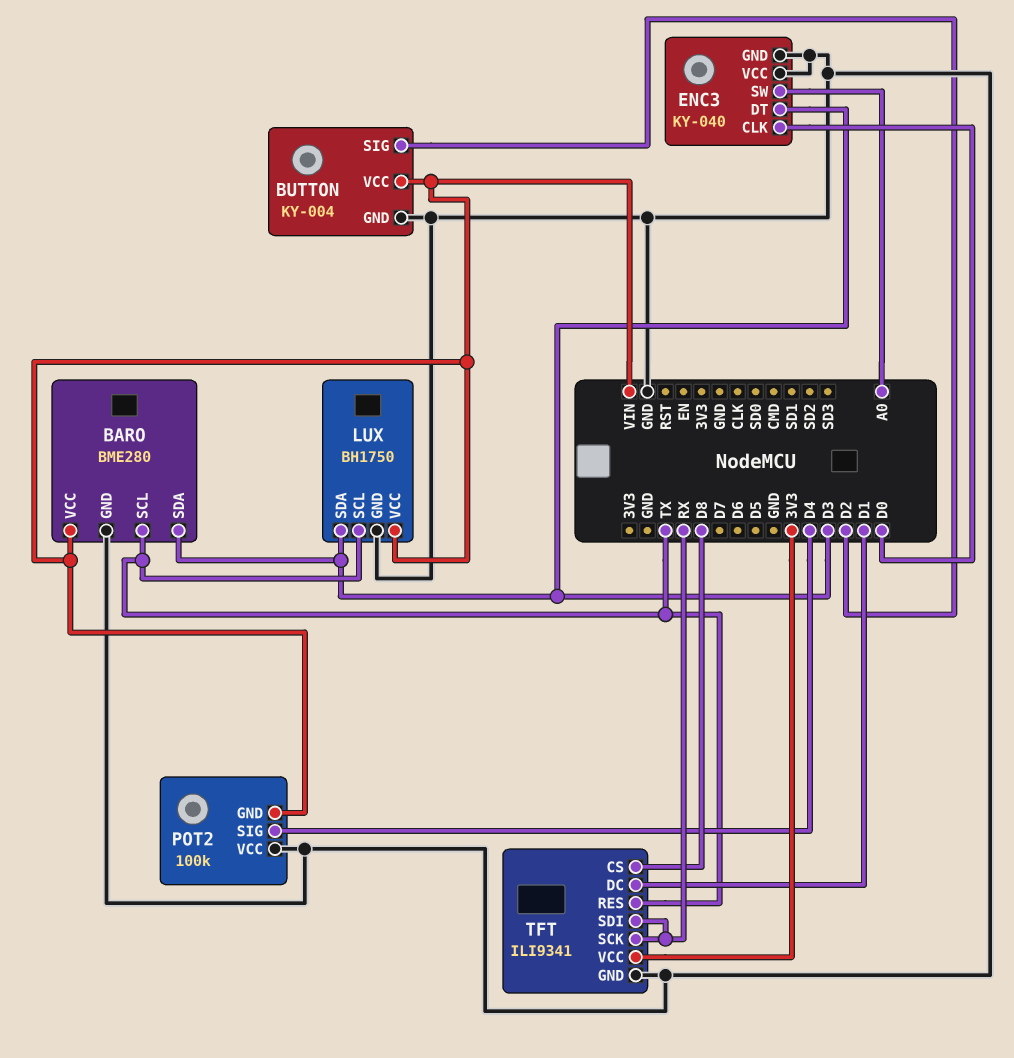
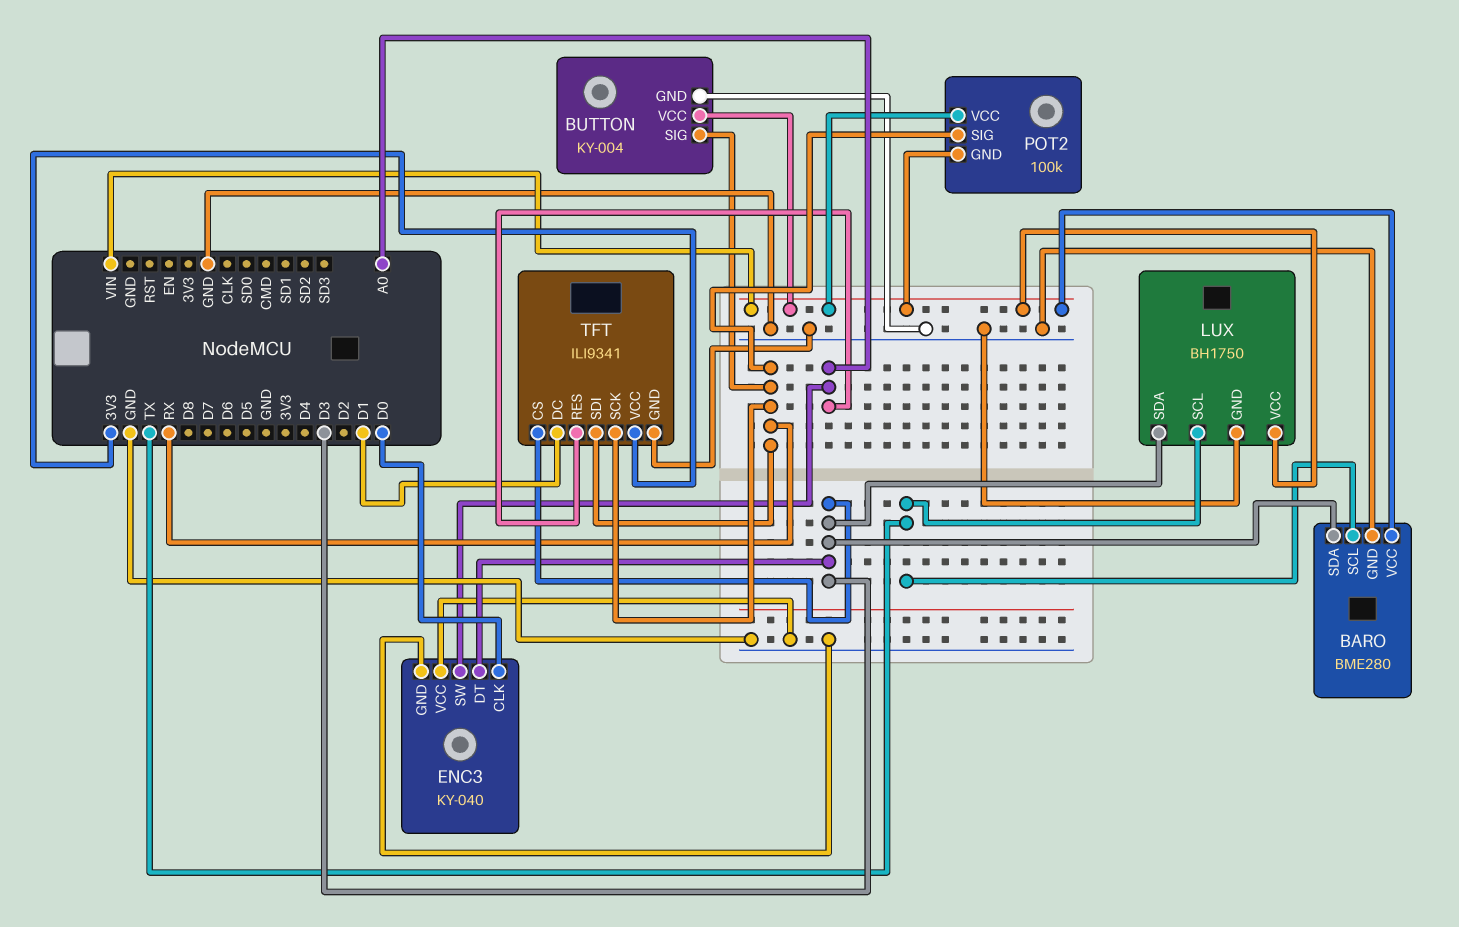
BUTTON pin SIG: D2 -> RX
POT2 pin SIG: D4 -> RX
POT2 pin VCC: GND -> VIN
TFT pin CS: D8 -> D3
TFT pin RES: TX -> A0

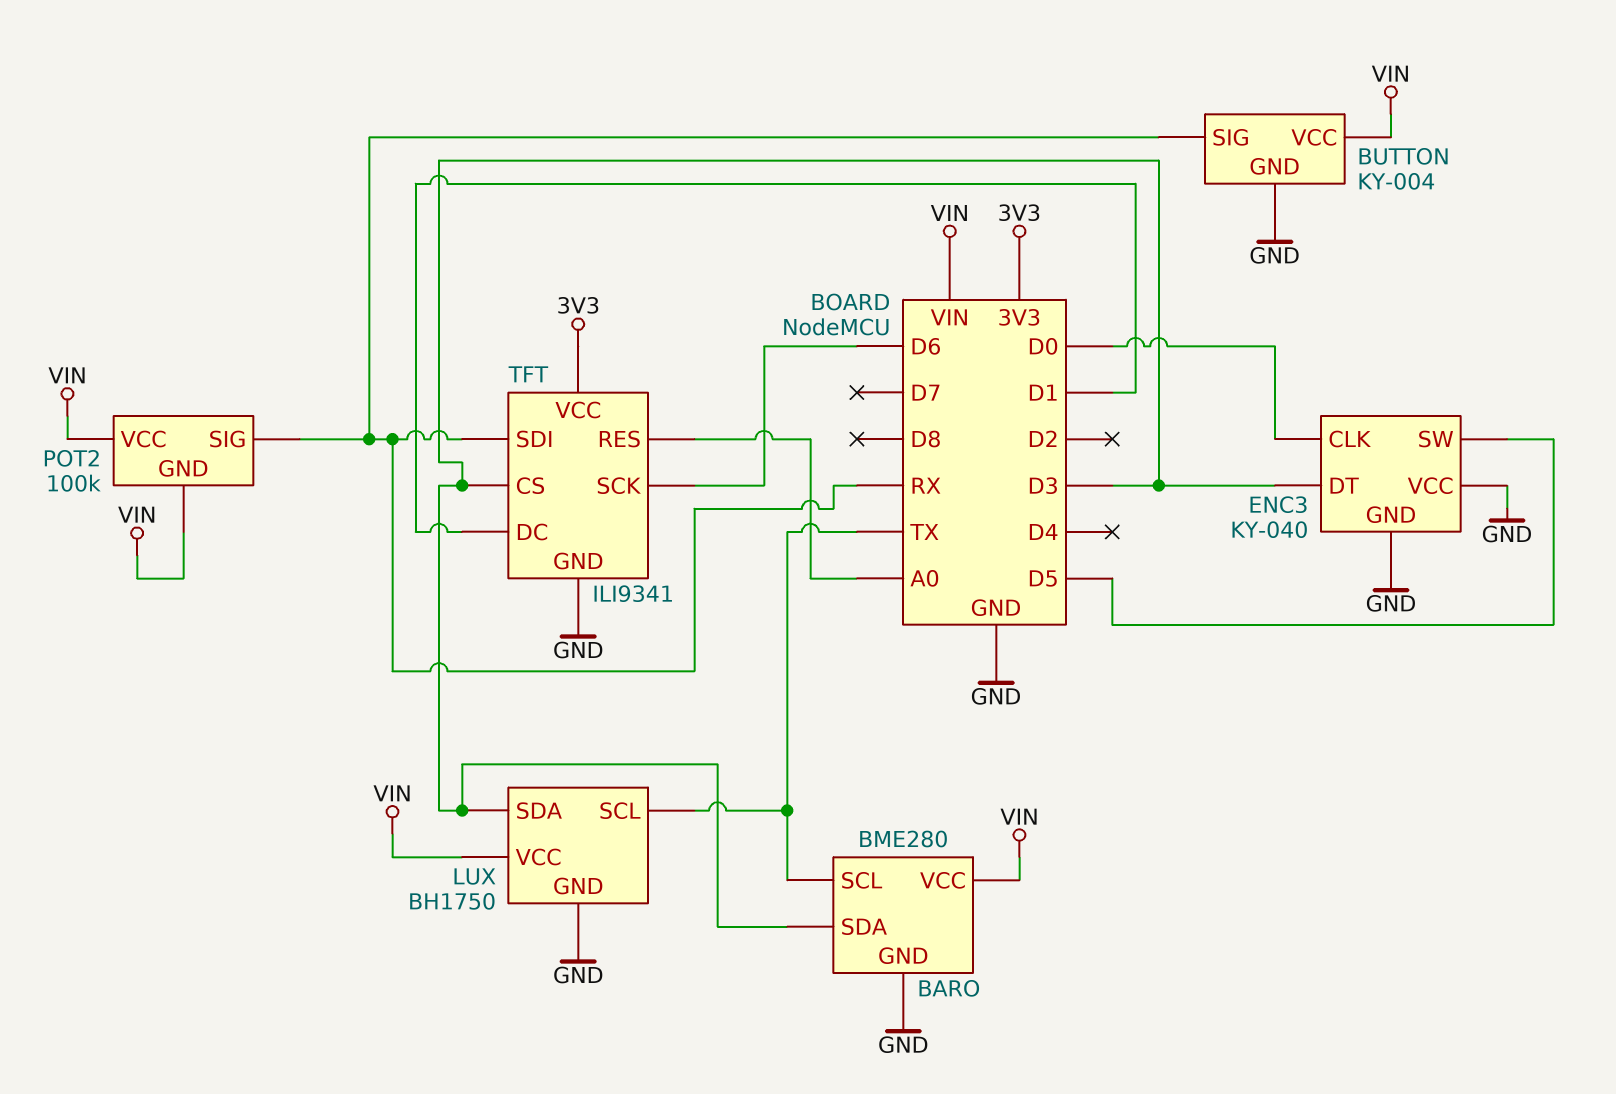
ENC3 pin SW: A0 -> D5
TFT pin SCK: RX -> D6

